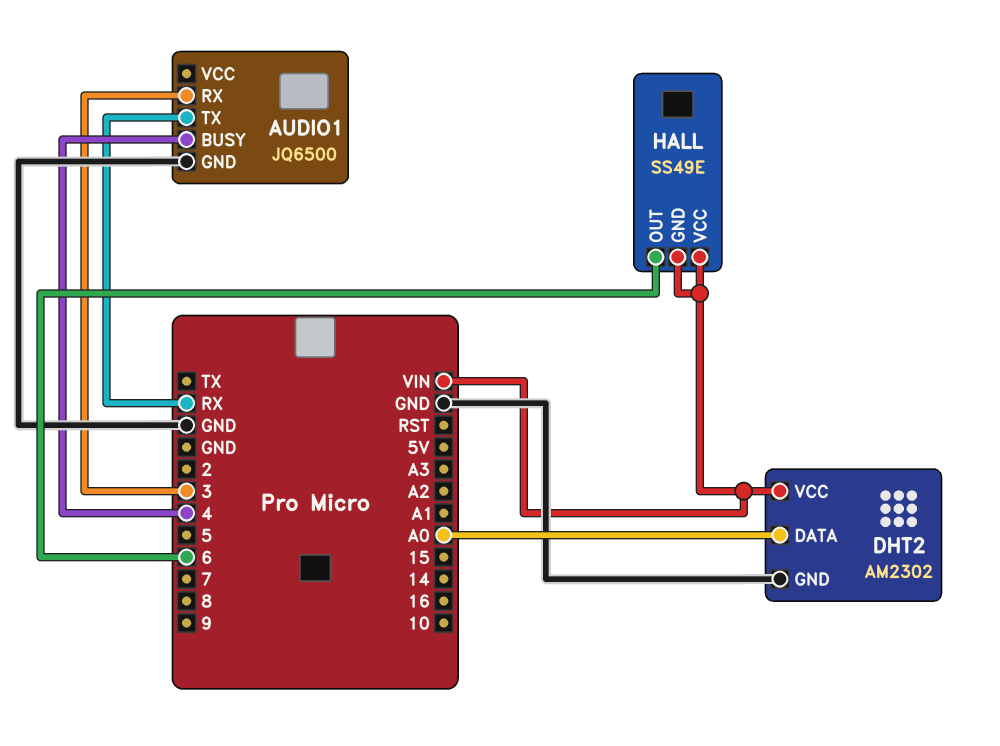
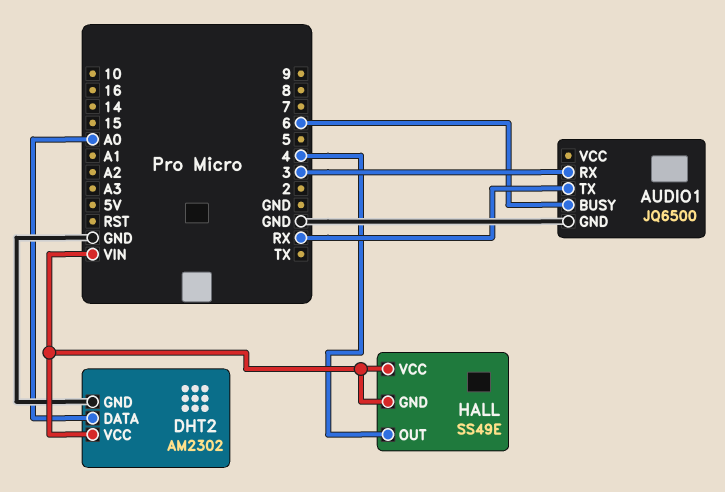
AUDIO1 pin BUSY: 4 -> 6
HALL pin OUT: 6 -> 4

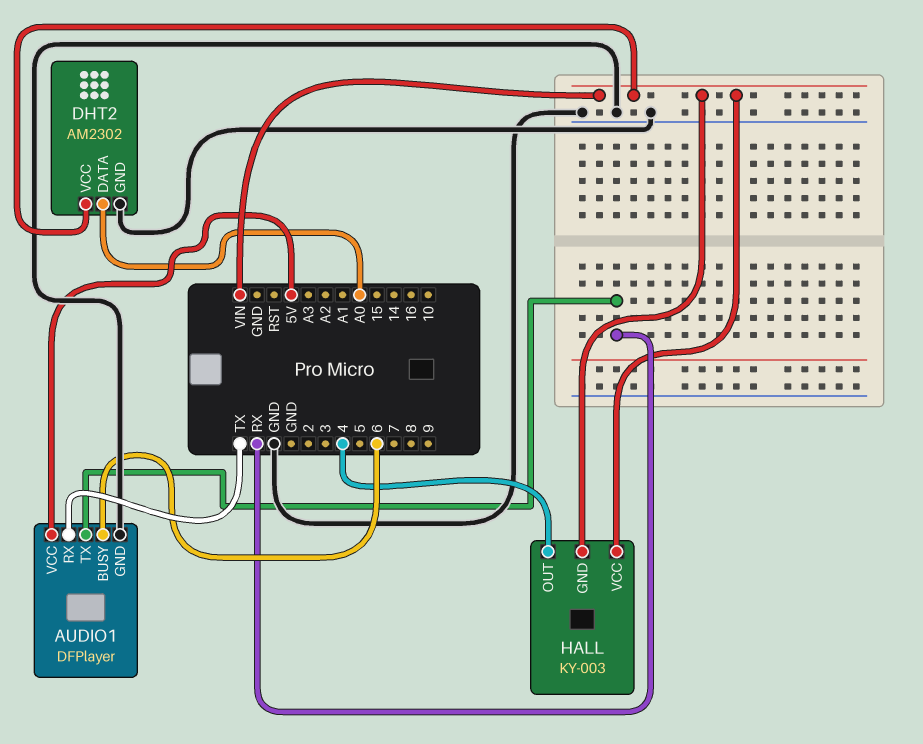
AUDIO1: JQ6500 -> DFPlayer
AUDIO1 pin RX: 3 -> TX
AUDIO1 pin VCC: none -> 5V
HALL: SS49E -> KY-003

